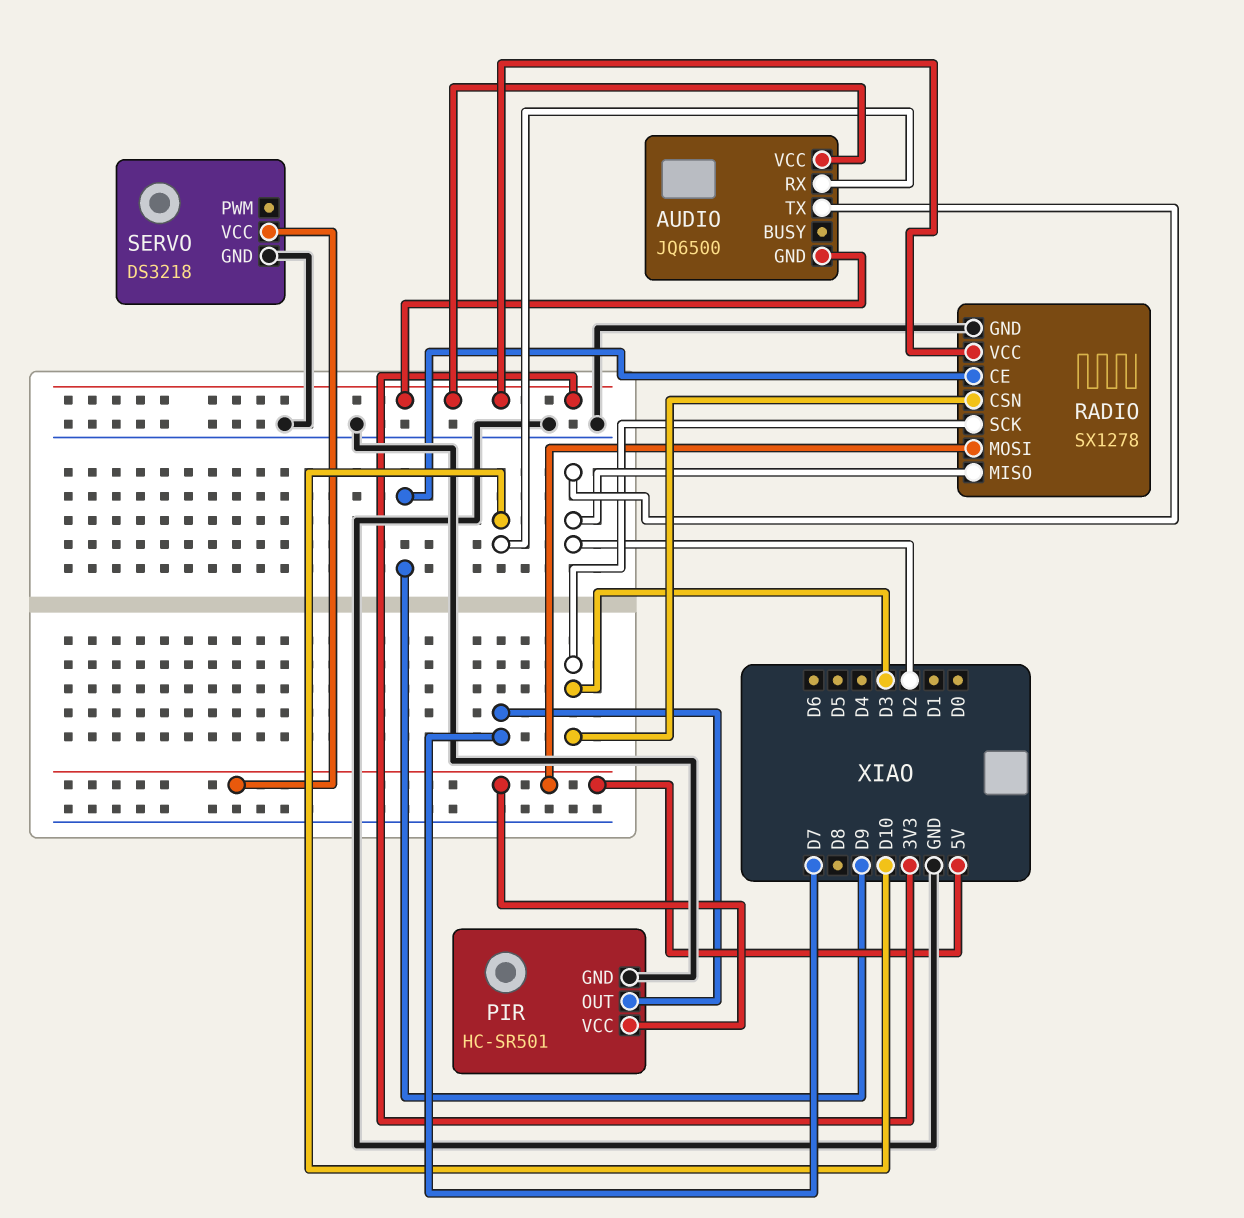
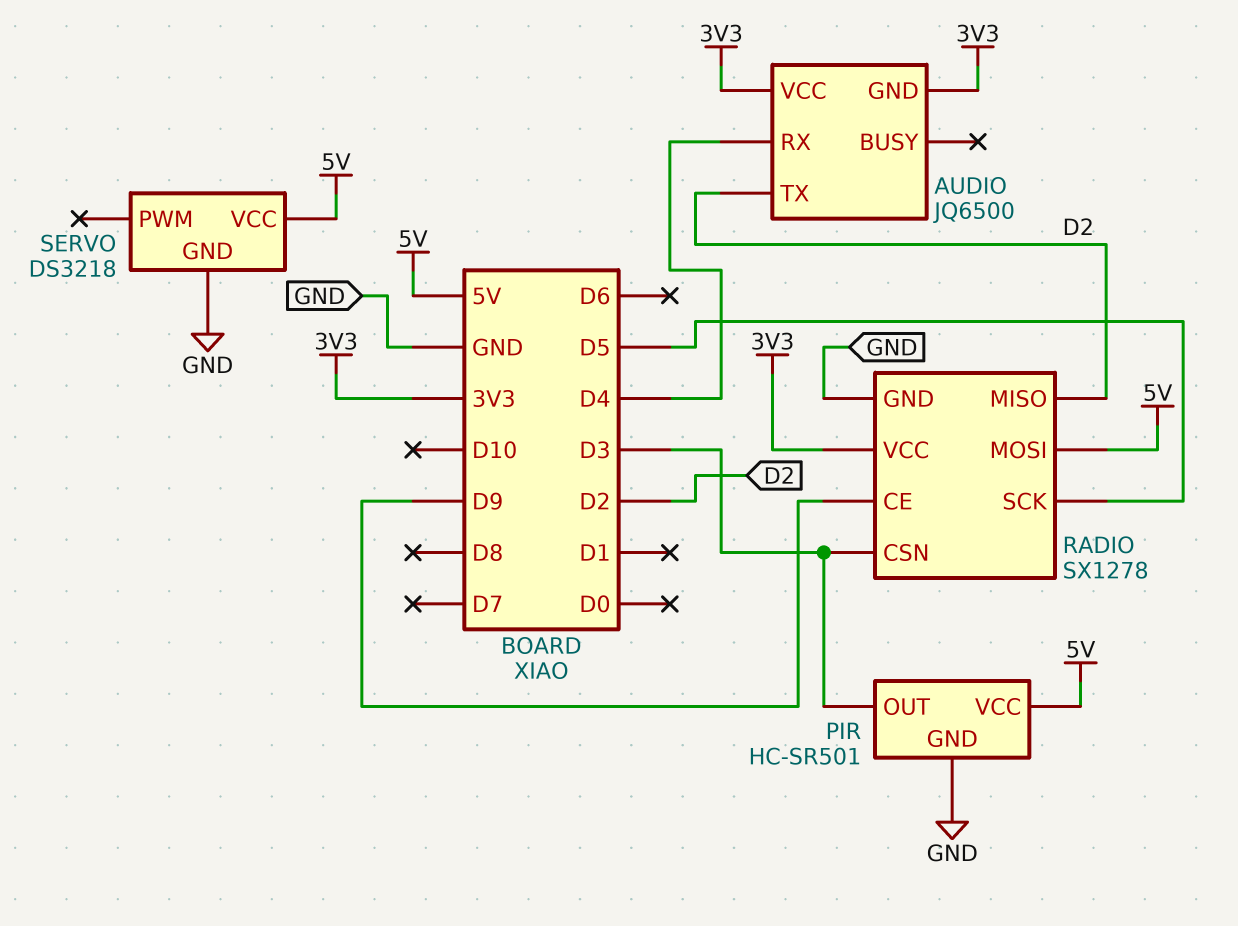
AUDIO pin RX: D10 -> D4
PIR pin OUT: D7 -> D3
RADIO pin SCK: D3 -> D5

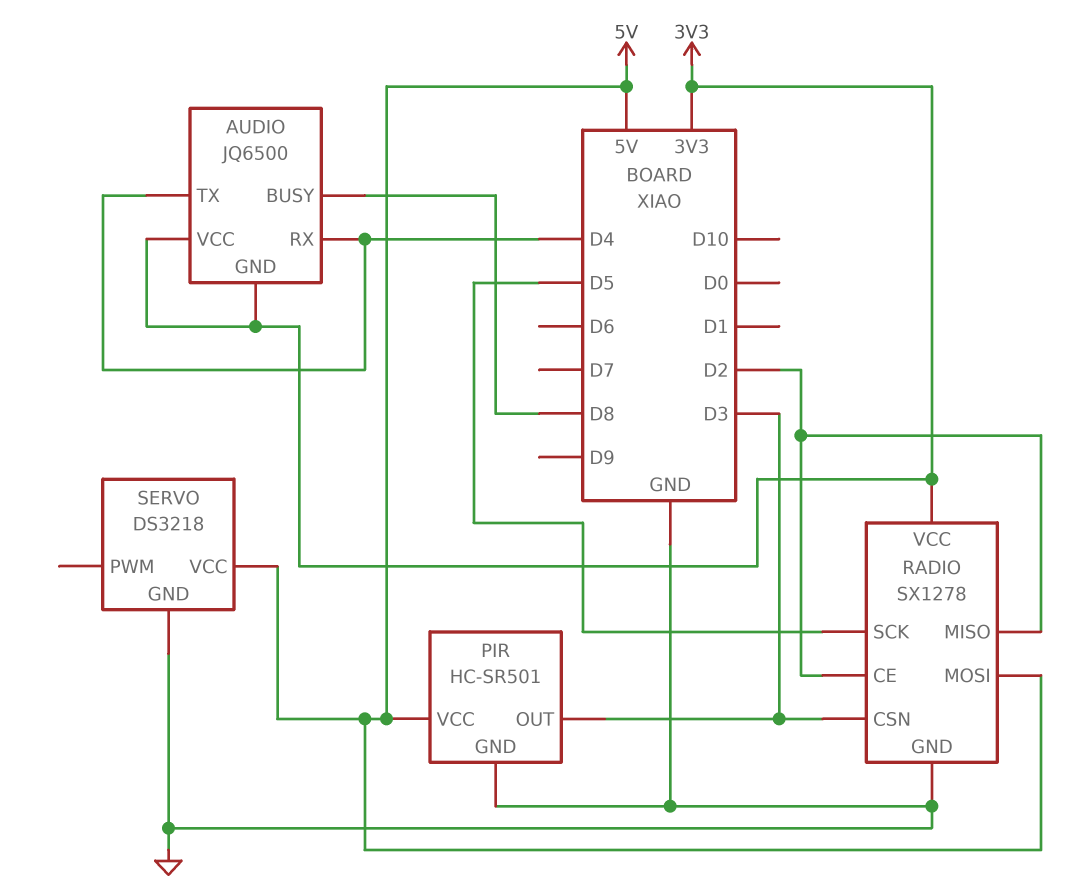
AUDIO pin BUSY: none -> D8
AUDIO pin TX: D2 -> D4
RADIO pin CE: D9 -> D2

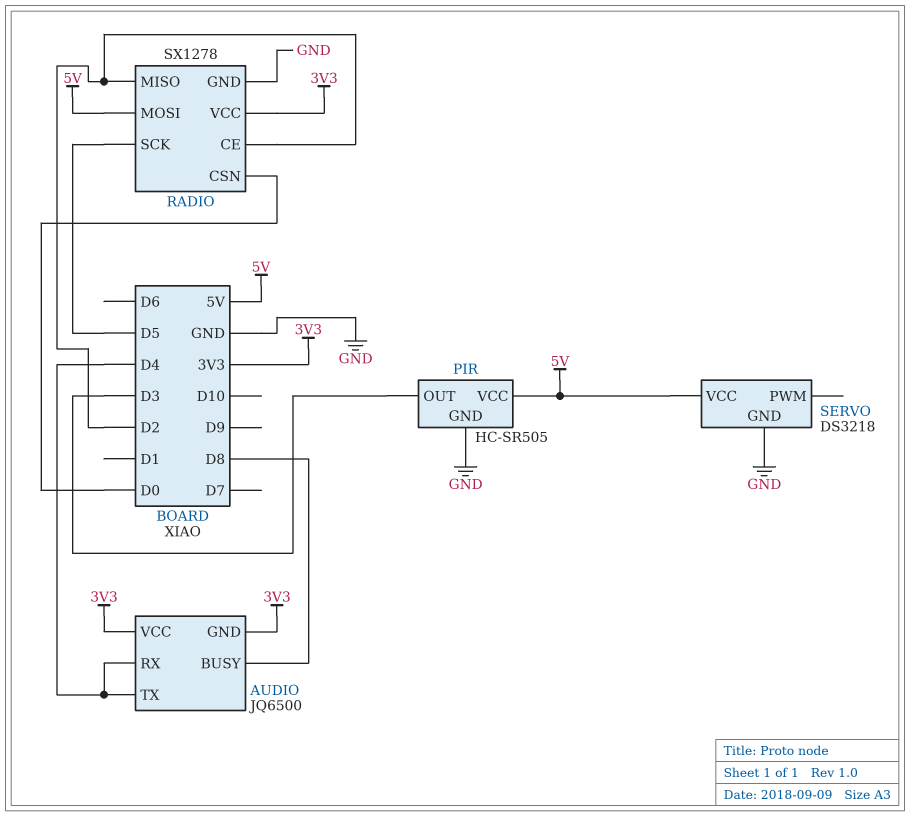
PIR: HC-SR501 -> HC-SR505
RADIO pin CSN: D3 -> D0

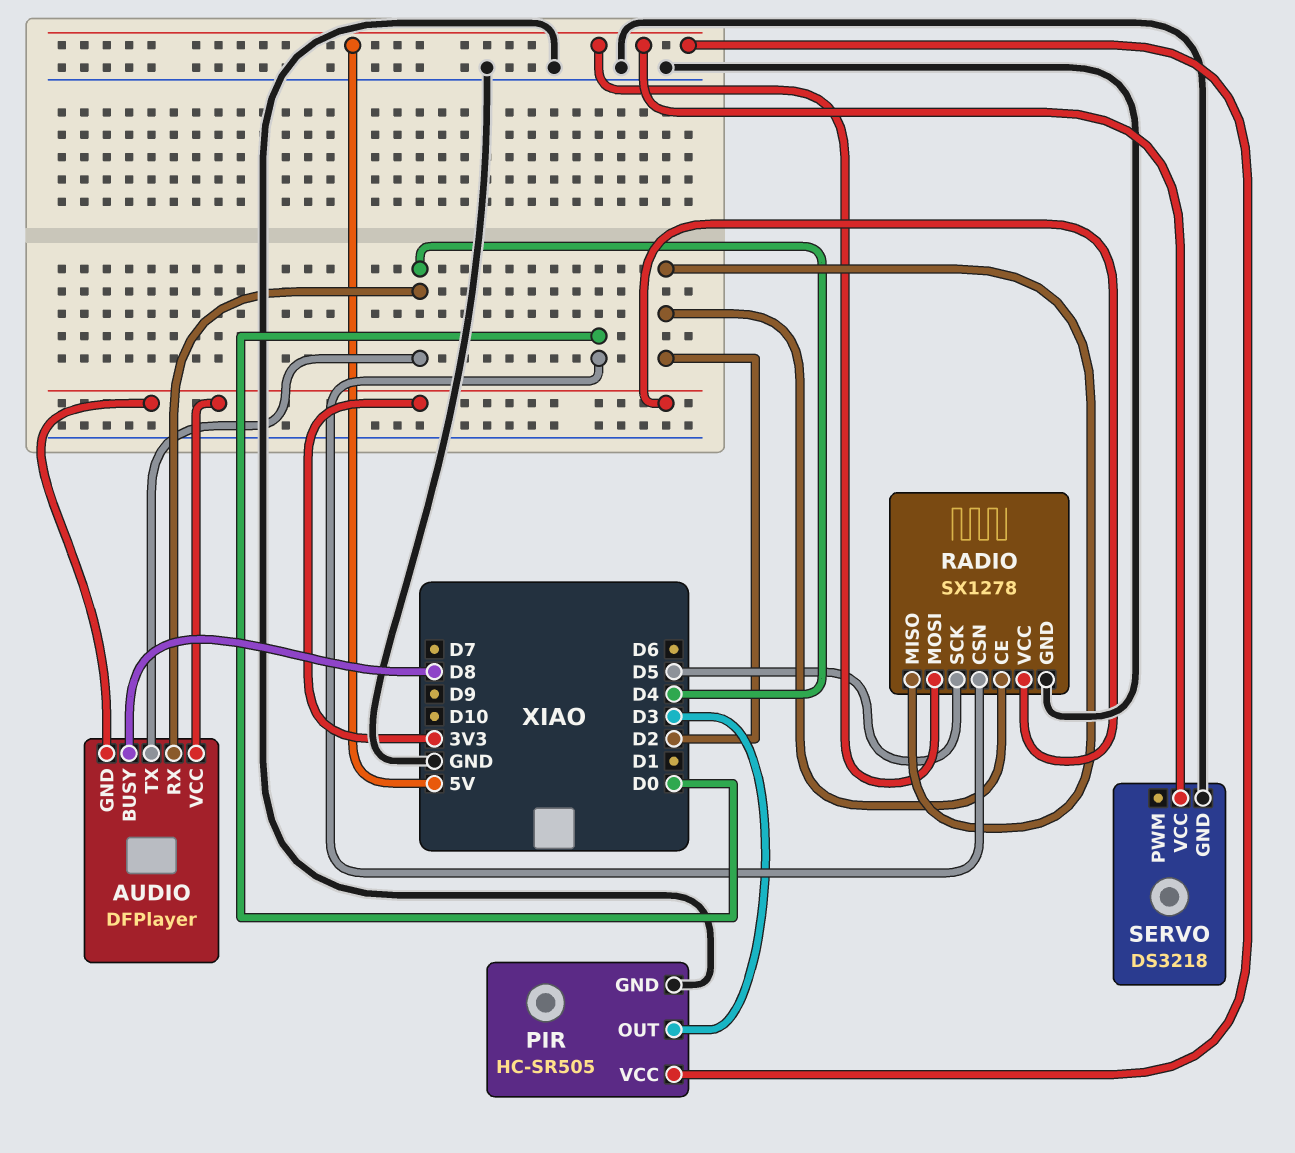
AUDIO: JQ6500 -> DFPlayer

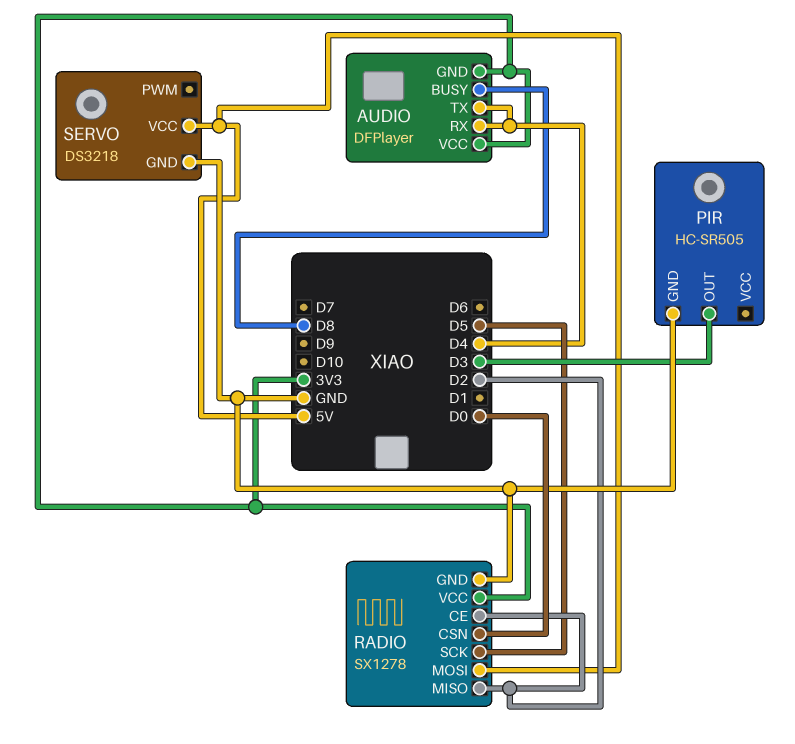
PIR pin VCC: 5V -> none

